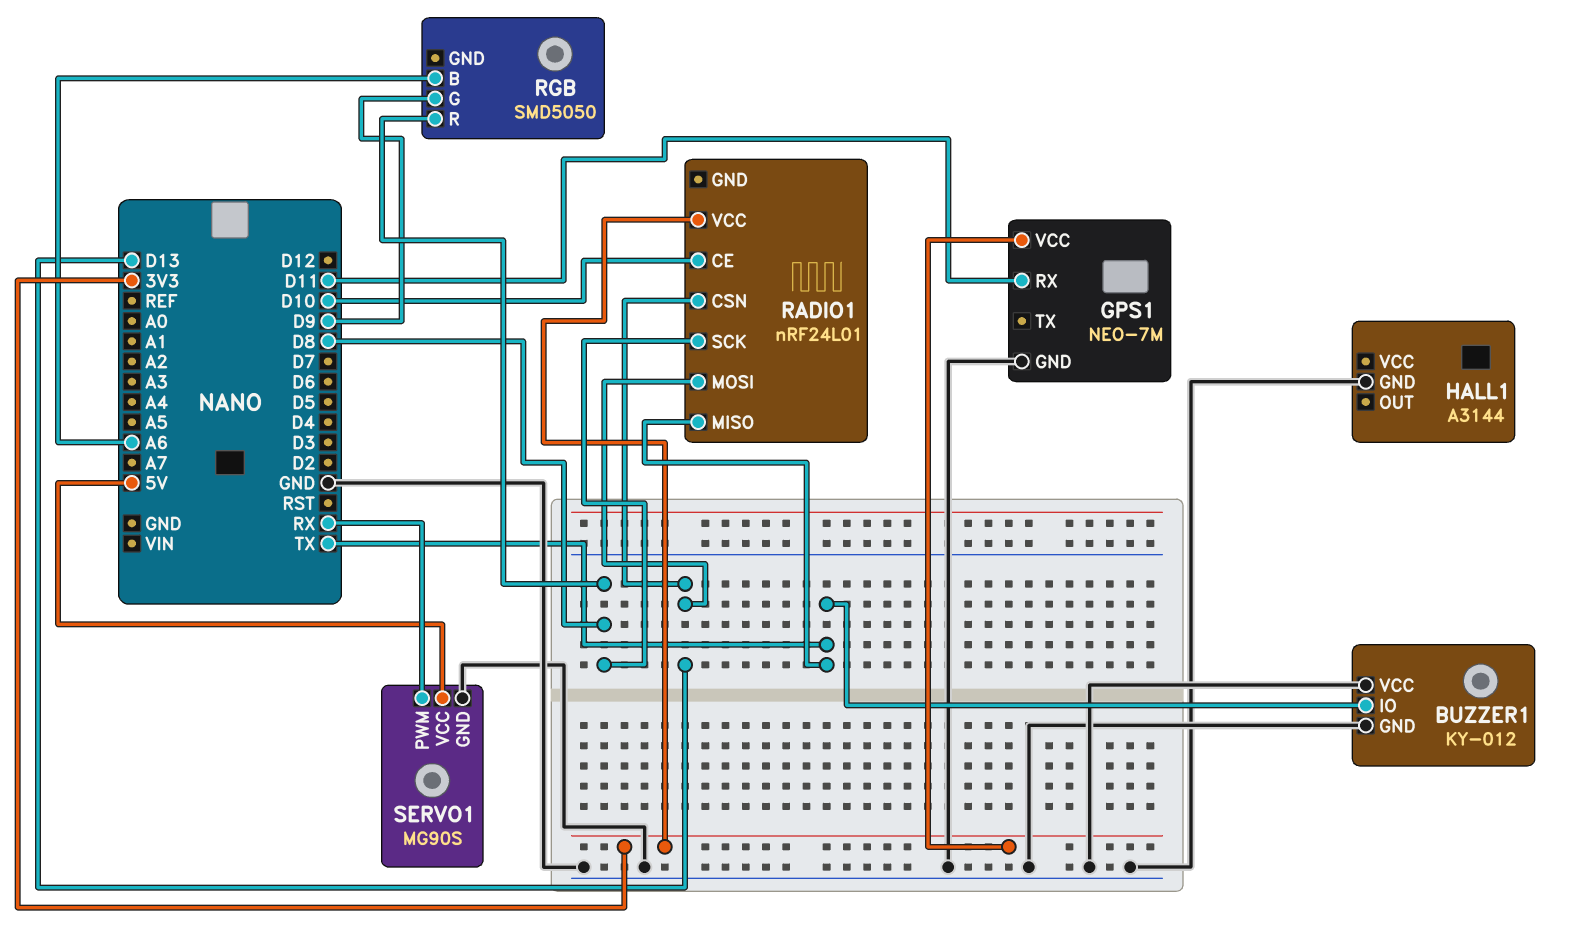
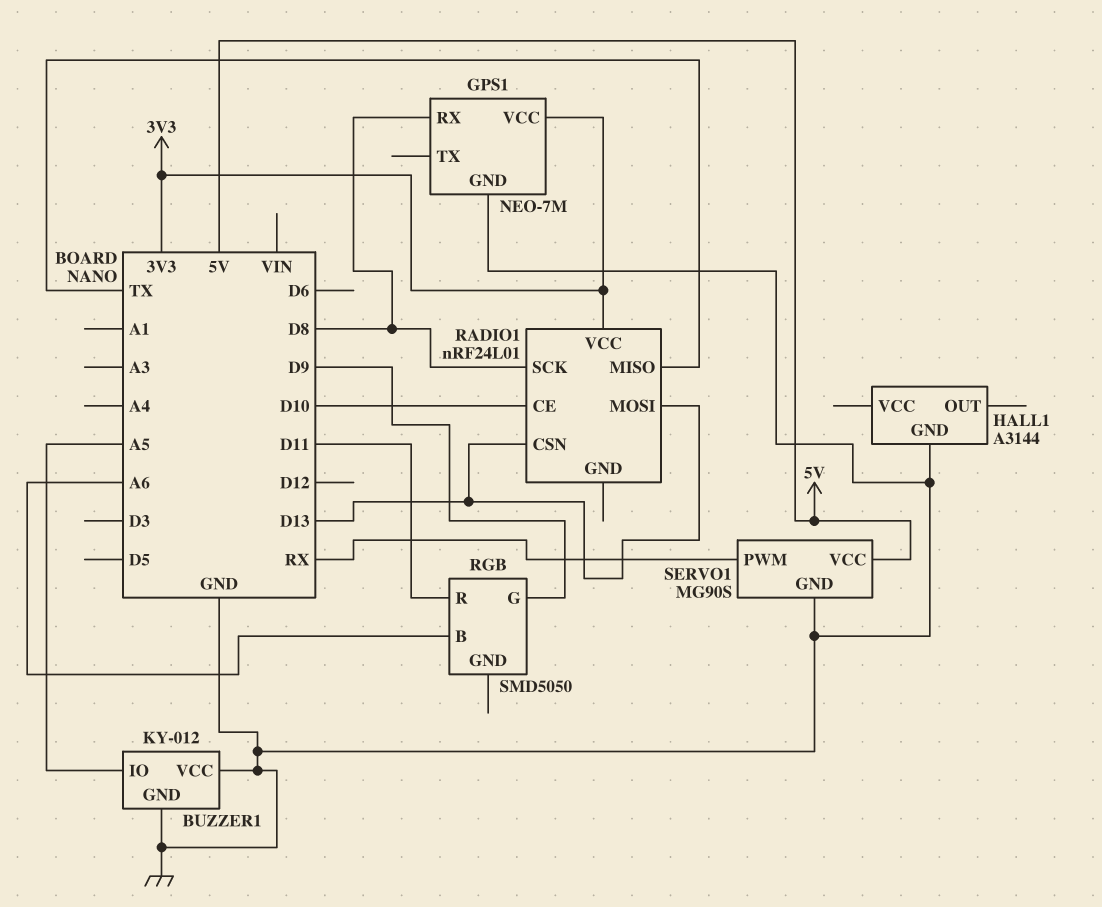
BUZZER1 pin IO: TX -> A5
GPS1 pin RX: D11 -> D8
RGB pin R: D8 -> D11

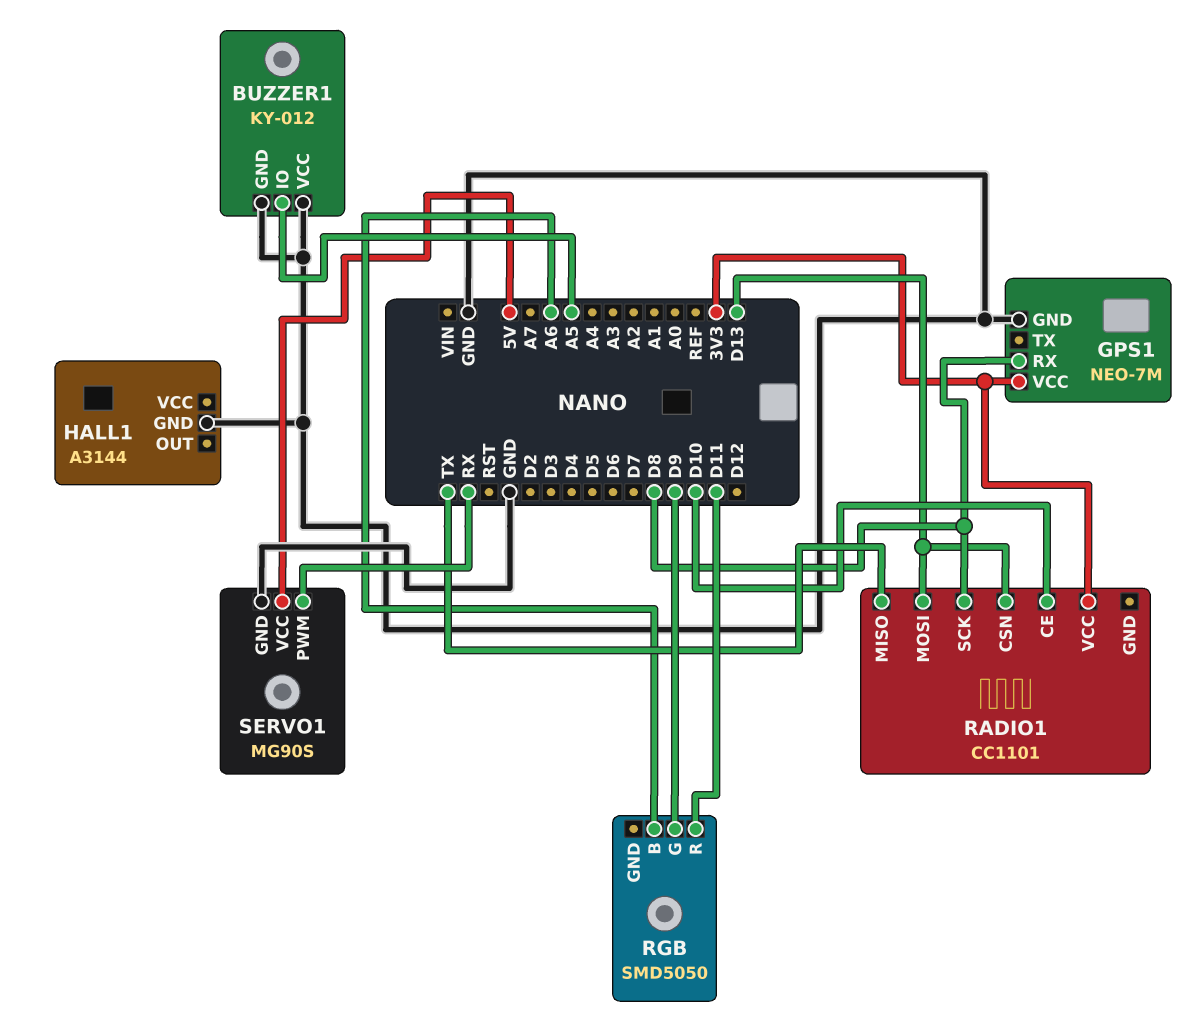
RADIO1: nRF24L01 -> CC1101

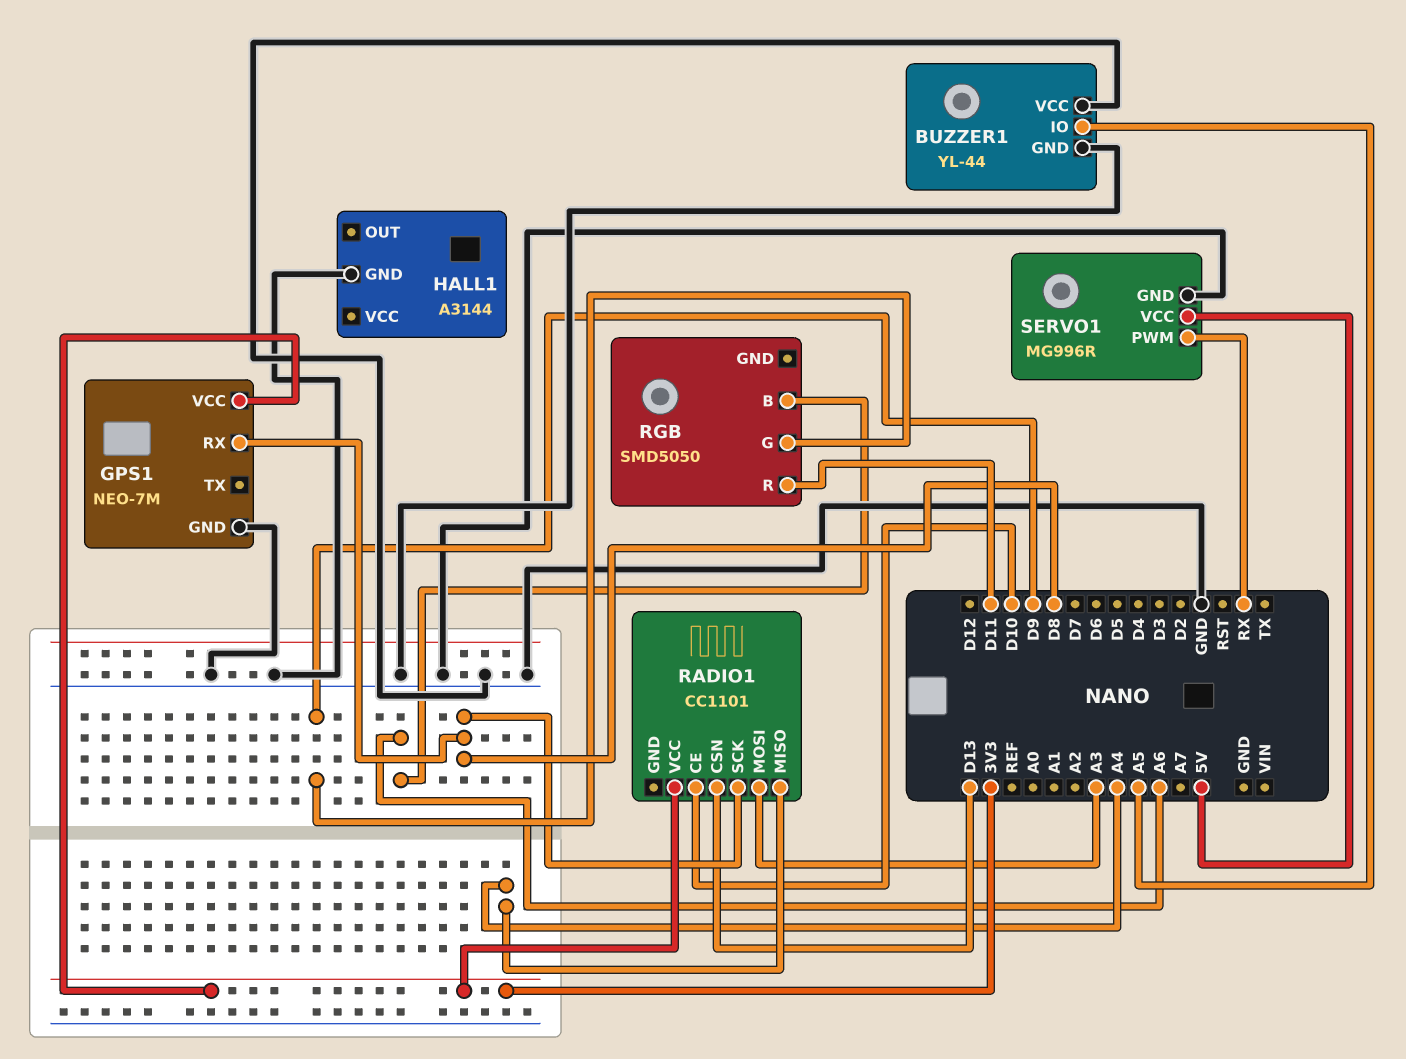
BUZZER1: KY-012 -> YL-44
RADIO1 pin MISO: TX -> A4
RADIO1 pin MOSI: D13 -> A3
SERVO1: MG90S -> MG996R

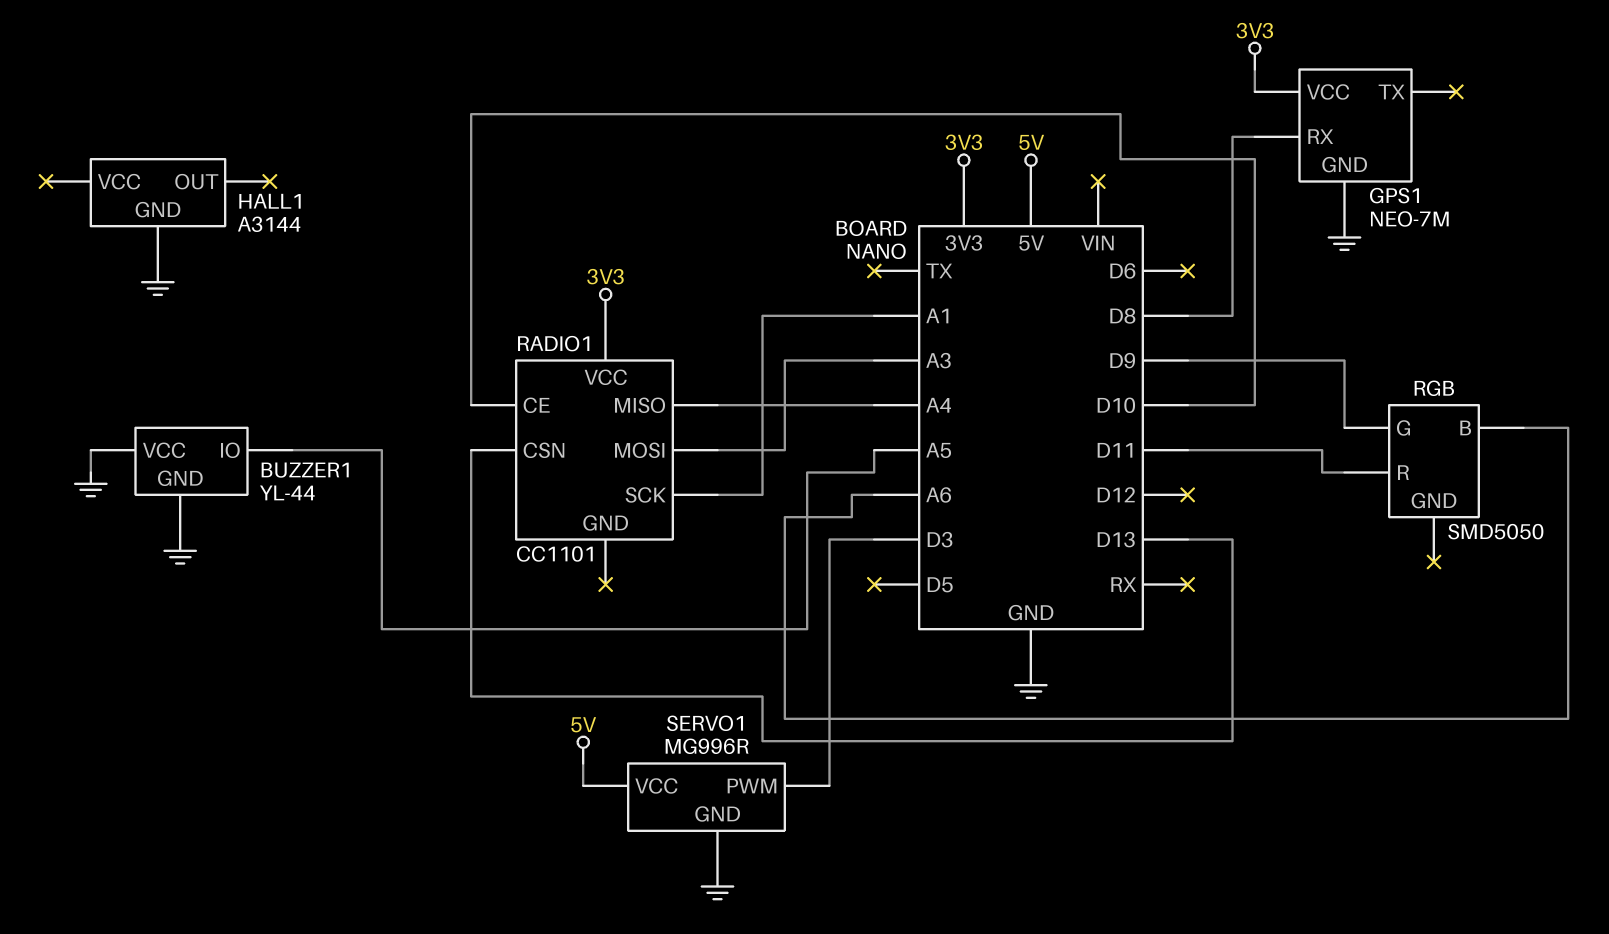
RADIO1 pin SCK: D8 -> A1
SERVO1 pin PWM: RX -> D3

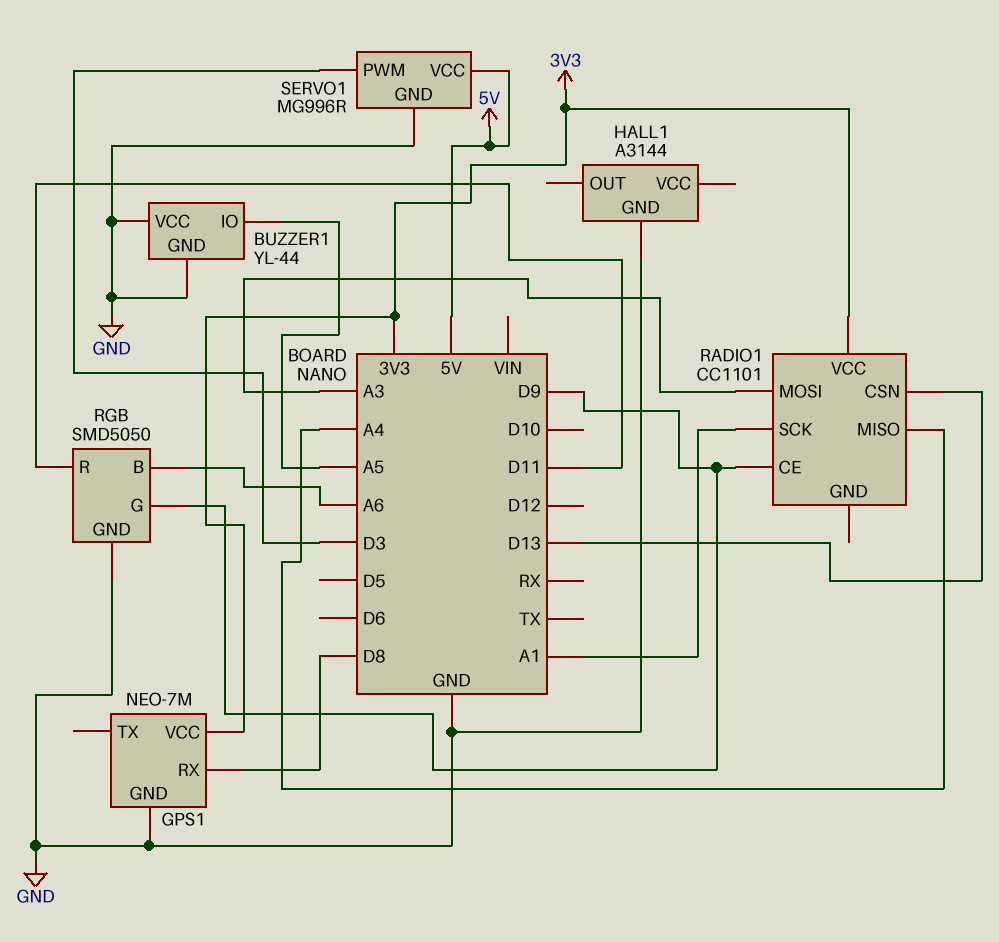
RADIO1 pin CE: D10 -> D9
RGB pin GND: none -> GND

